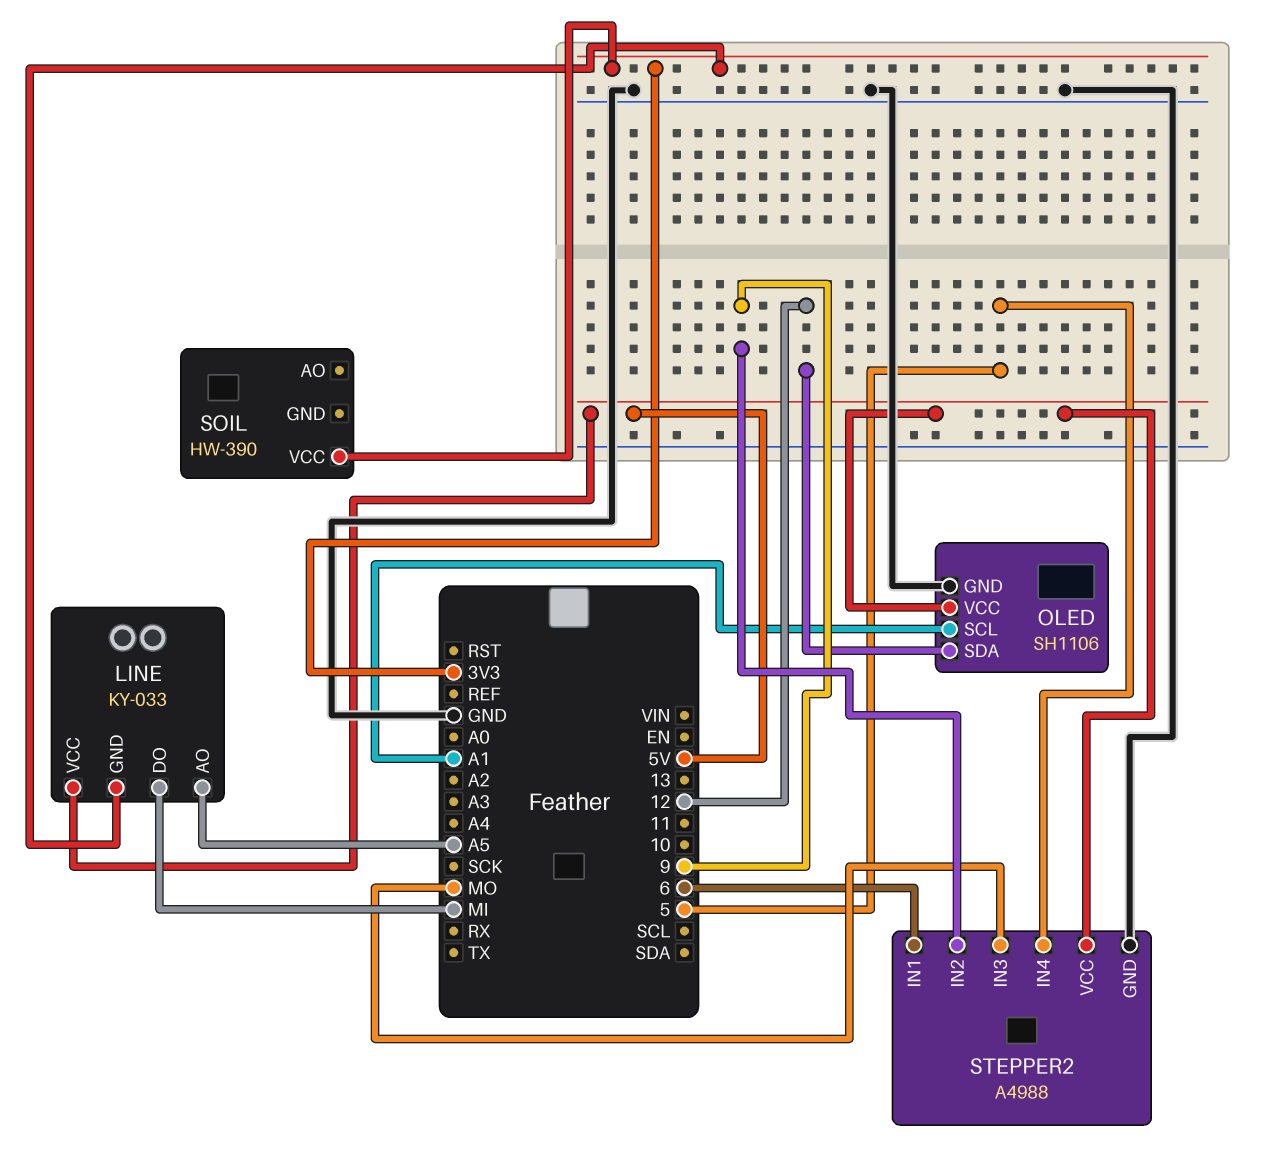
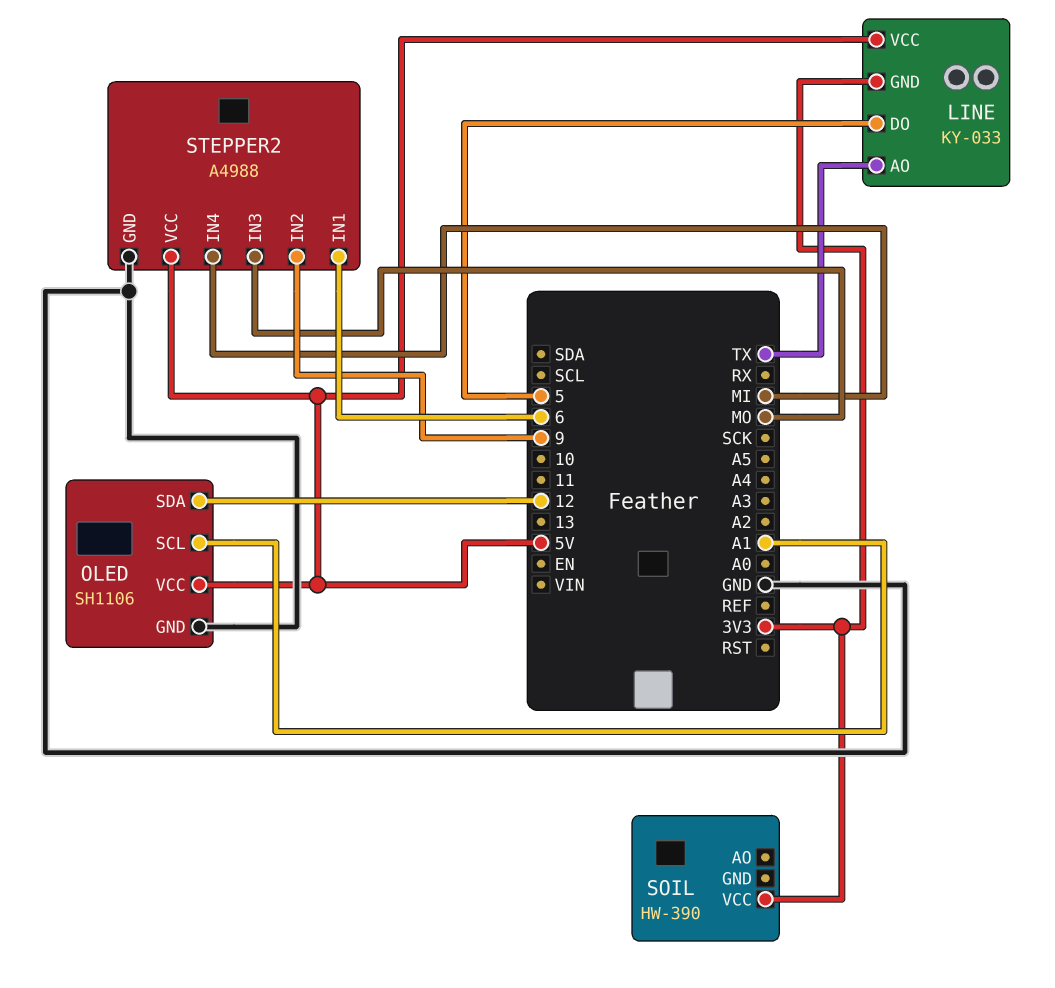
LINE pin AO: A5 -> TX
LINE pin DO: MI -> 5
STEPPER2 pin IN4: 5 -> MI

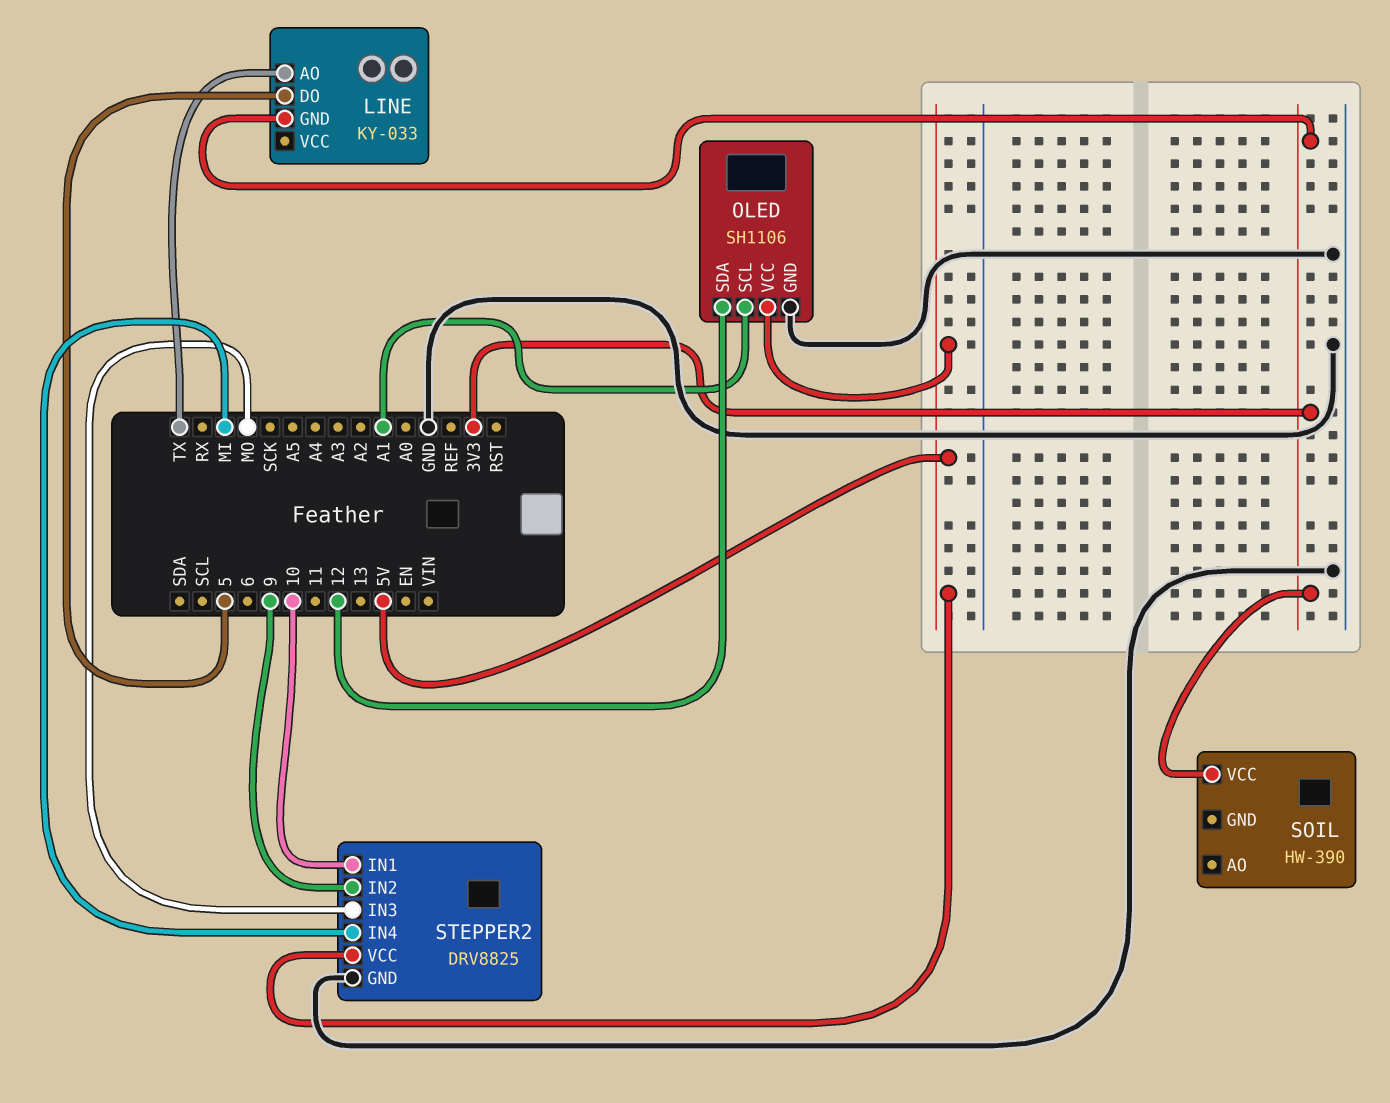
LINE pin VCC: 5V -> none
STEPPER2: A4988 -> DRV8825
STEPPER2 pin IN1: 6 -> 10

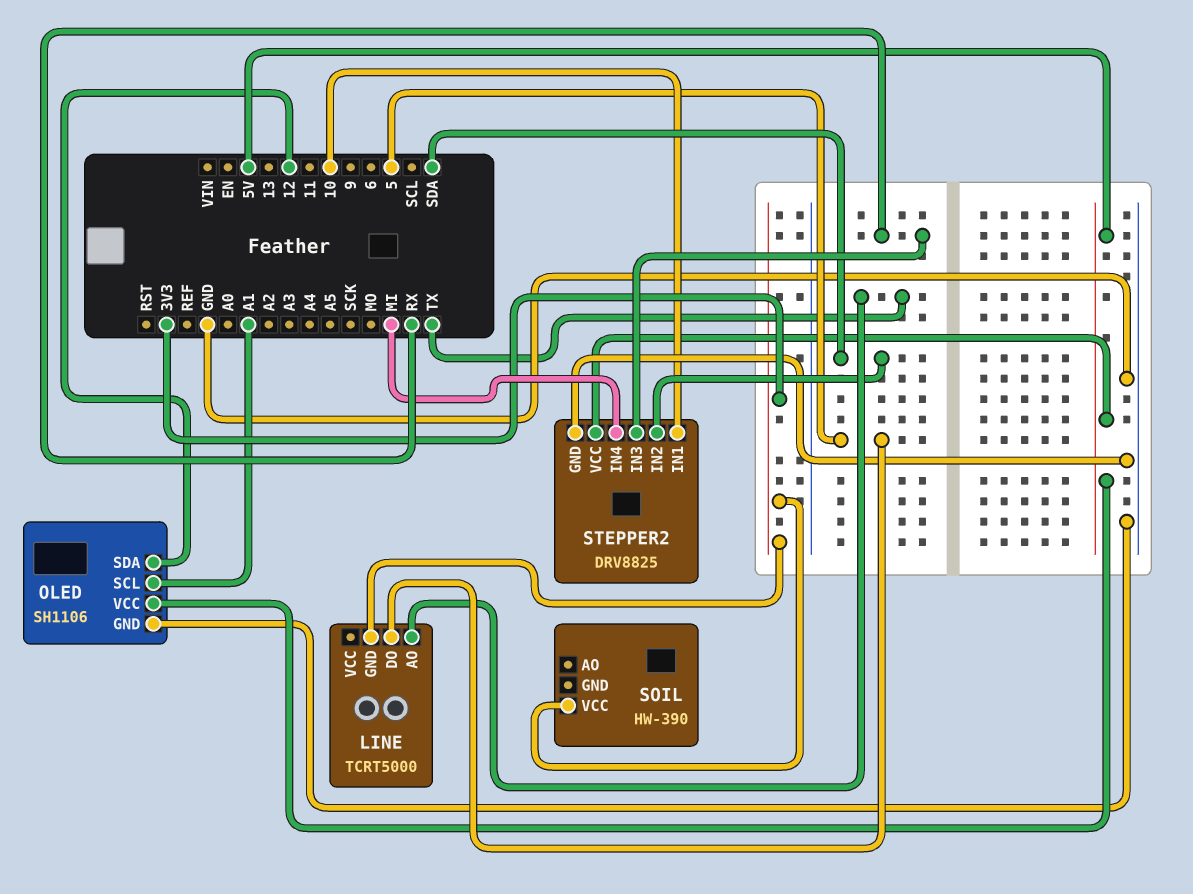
LINE: KY-033 -> TCRT5000
STEPPER2 pin IN2: 9 -> SDA
STEPPER2 pin IN3: MO -> RX

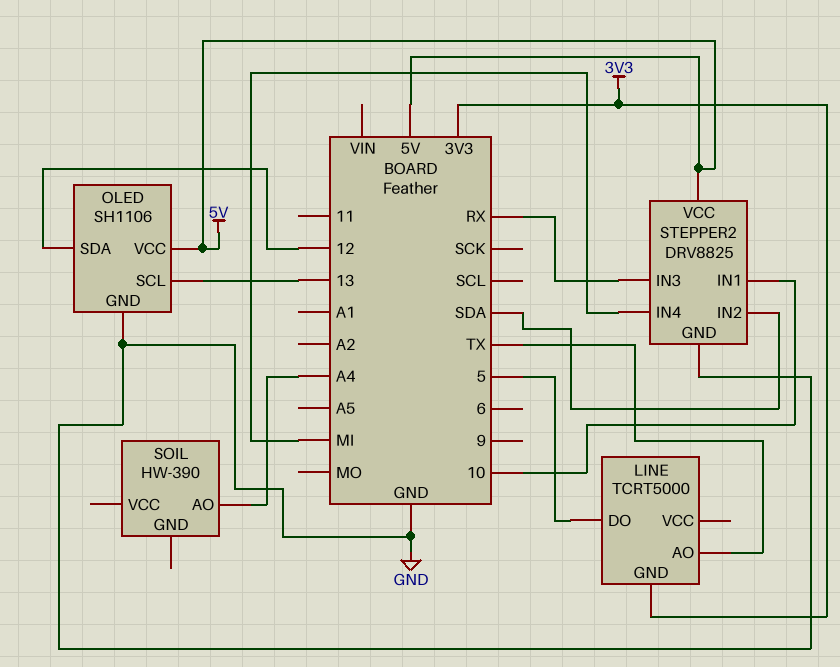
OLED pin SCL: A1 -> 13
SOIL pin AO: none -> A4
SOIL pin VCC: 3V3 -> none

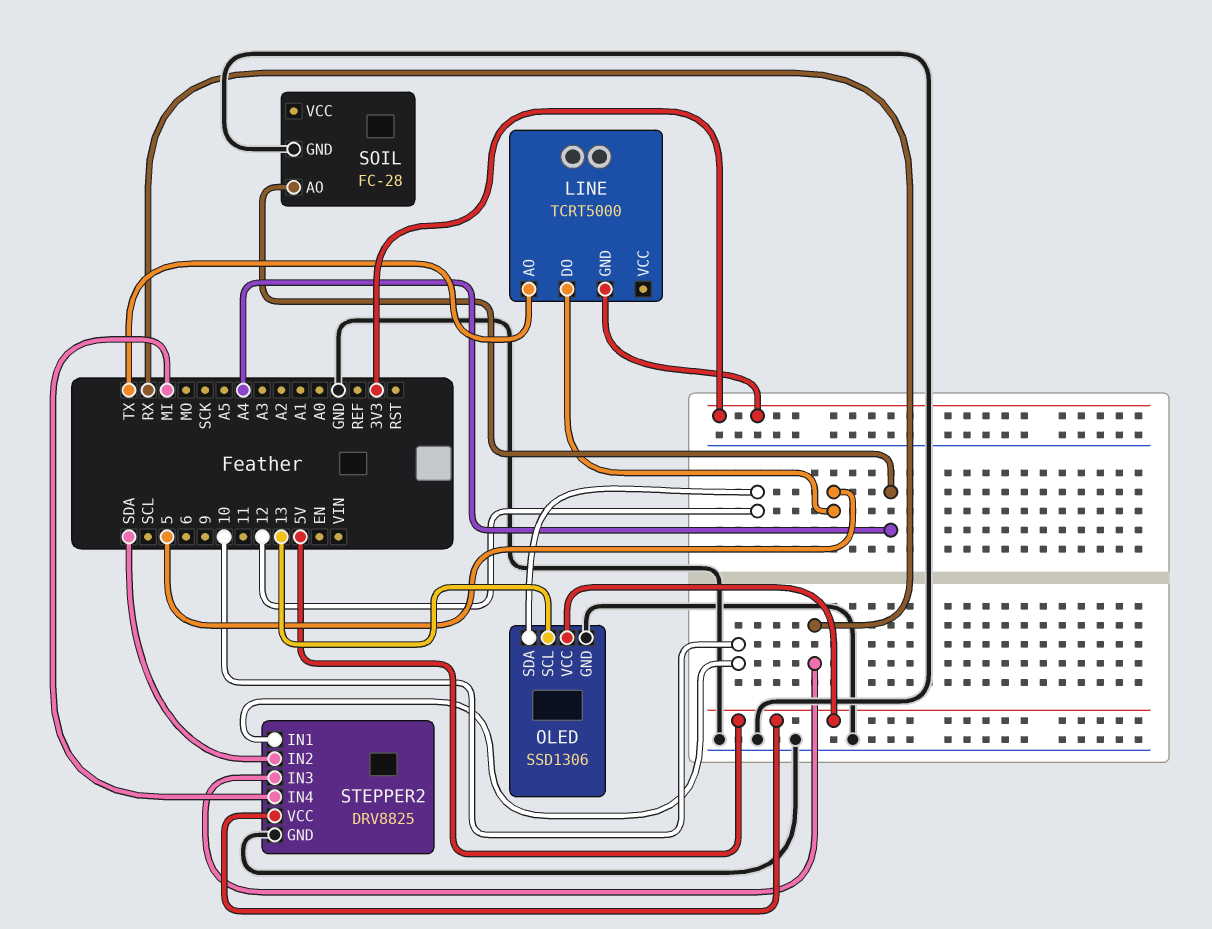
OLED: SH1106 -> SSD1306
SOIL: HW-390 -> FC-28
SOIL pin GND: none -> GND

